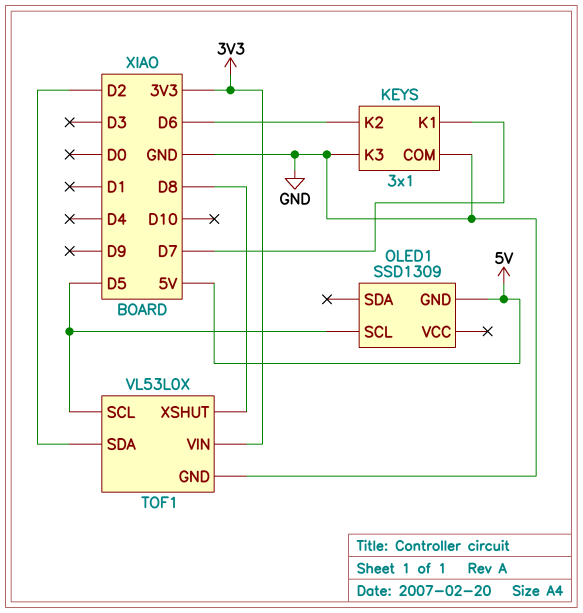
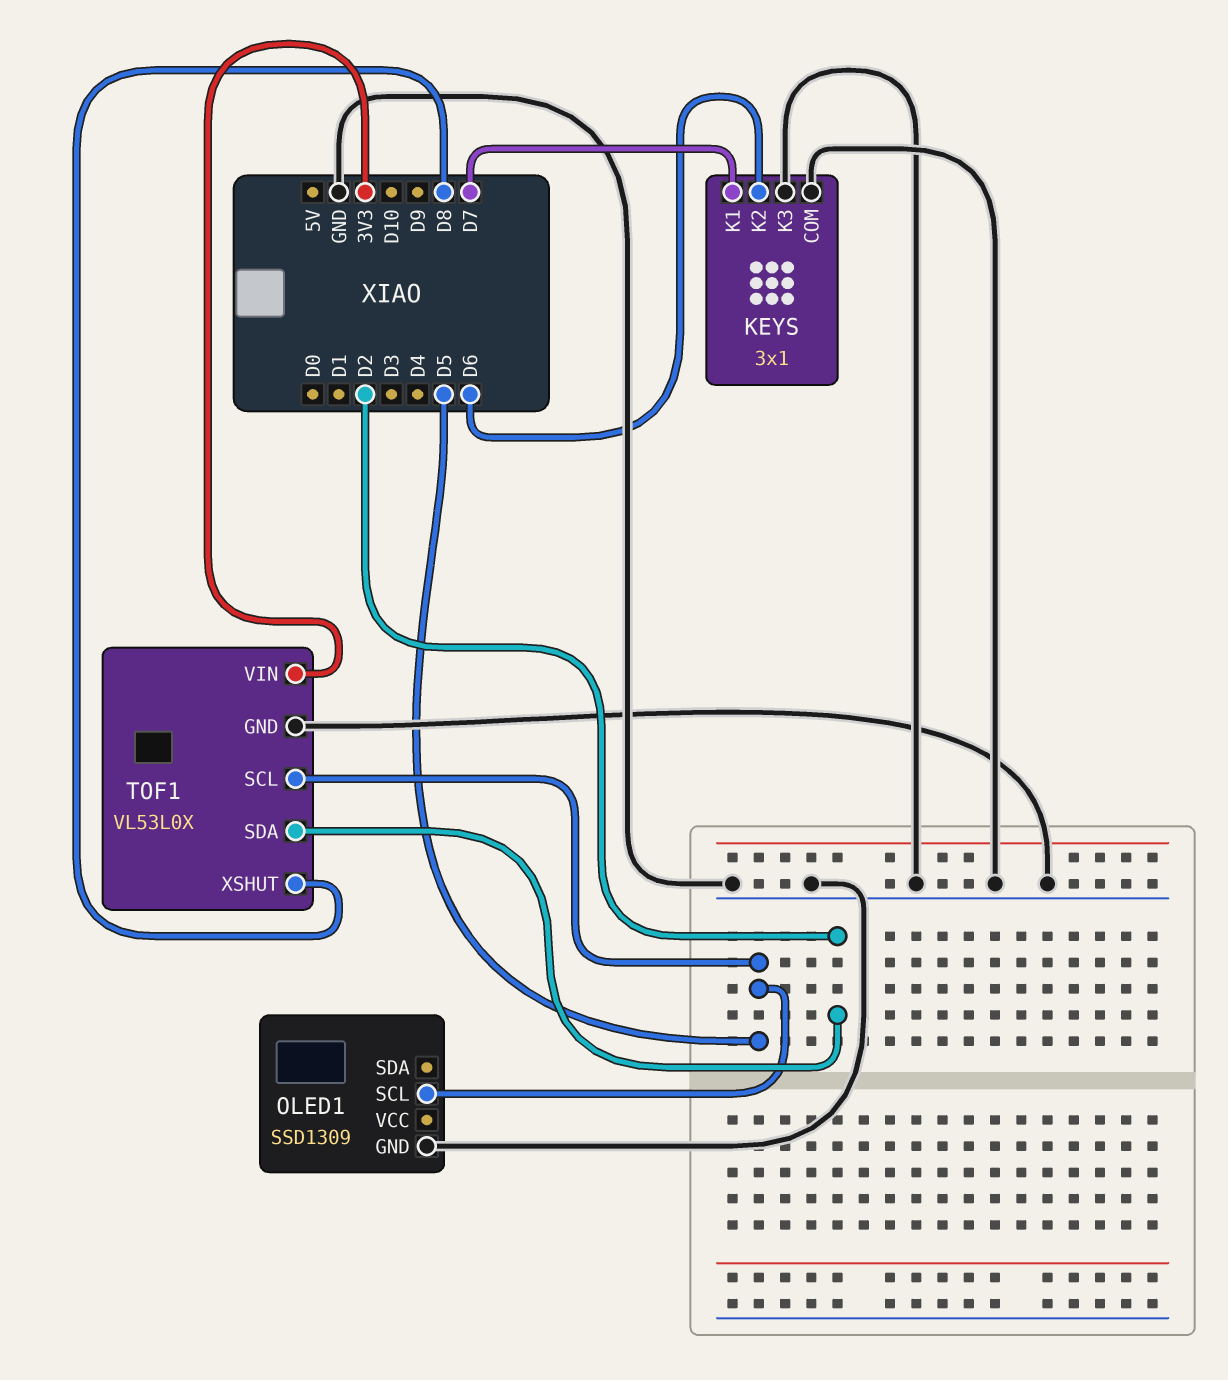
OLED1 pin GND: 5V -> GND

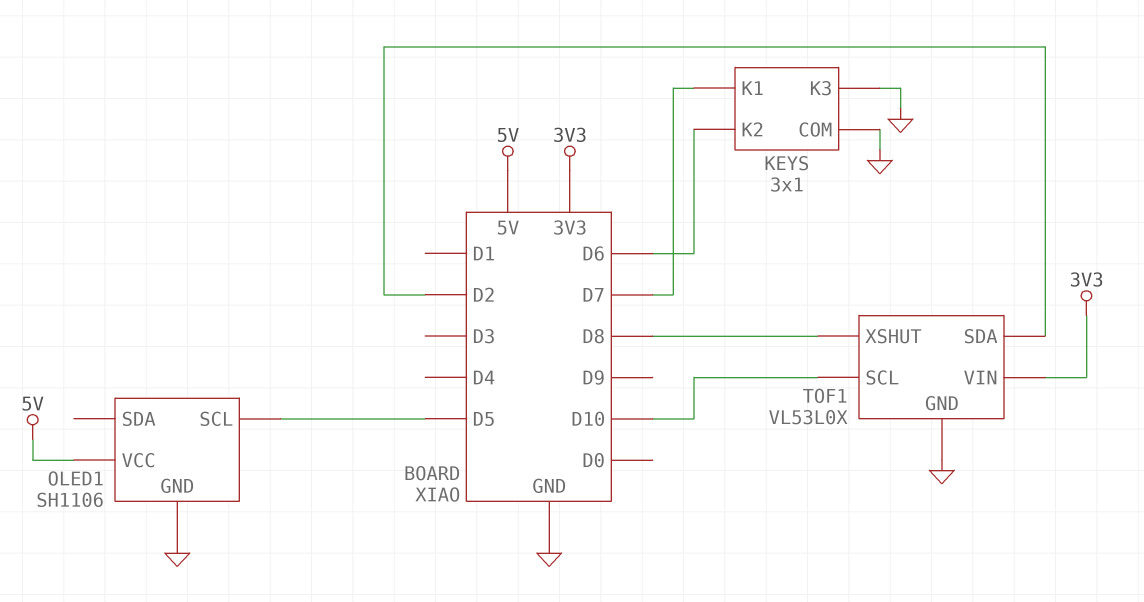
OLED1: SSD1309 -> SH1106
OLED1 pin VCC: none -> 5V
TOF1 pin SCL: D5 -> D10

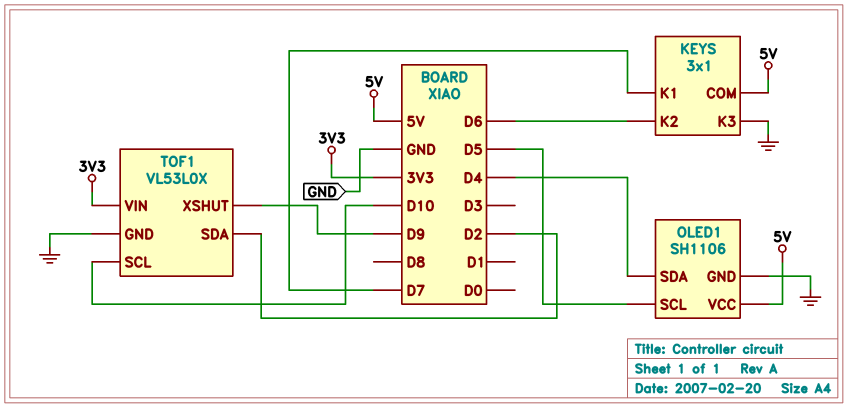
KEYS pin COM: GND -> 5V
OLED1 pin SDA: none -> D4
TOF1 pin XSHUT: D8 -> D9

